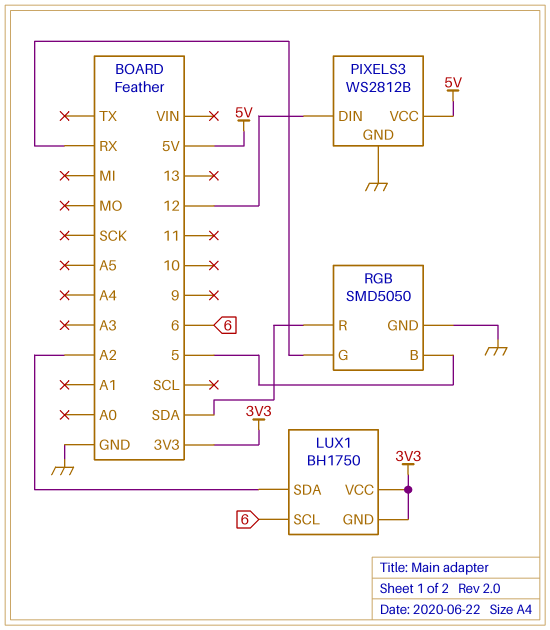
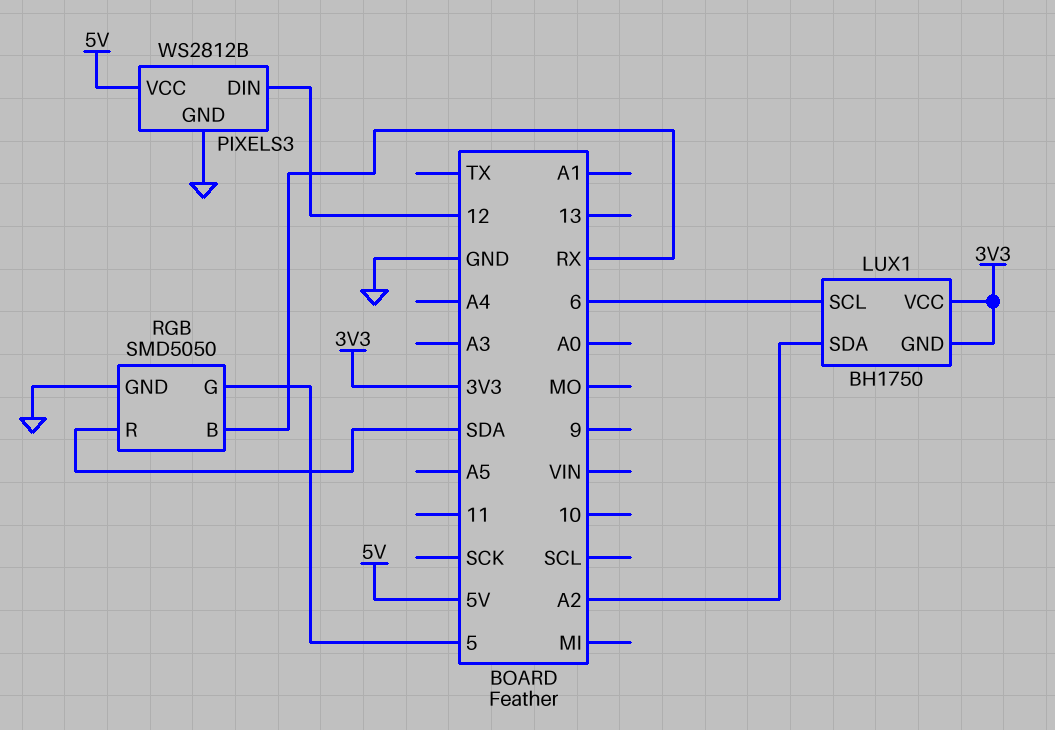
RGB pin B: 5 -> RX
RGB pin G: RX -> 5

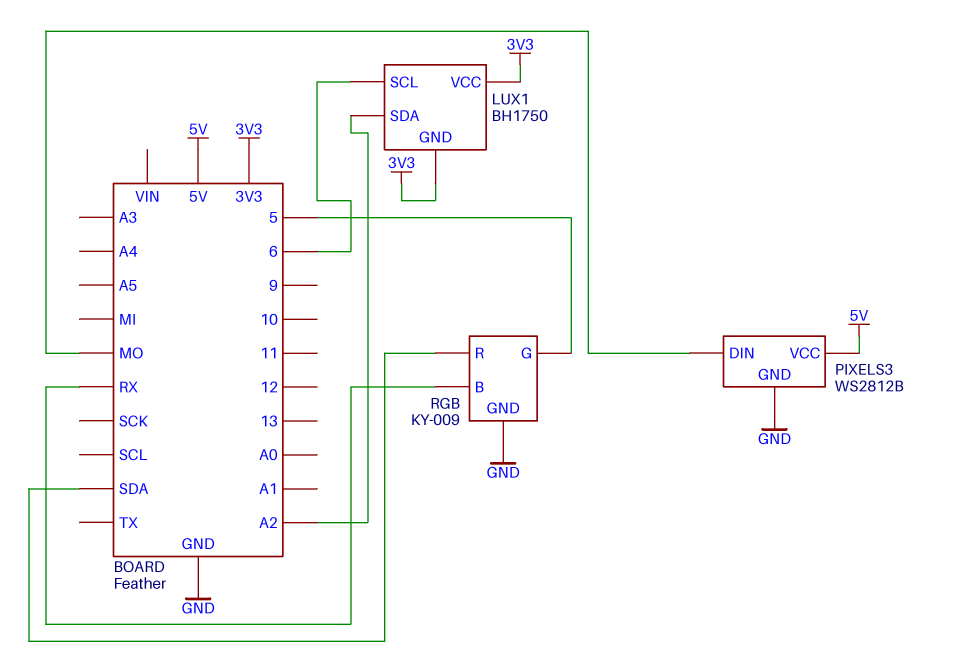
PIXELS3 pin DIN: 12 -> MO
RGB: SMD5050 -> KY-009

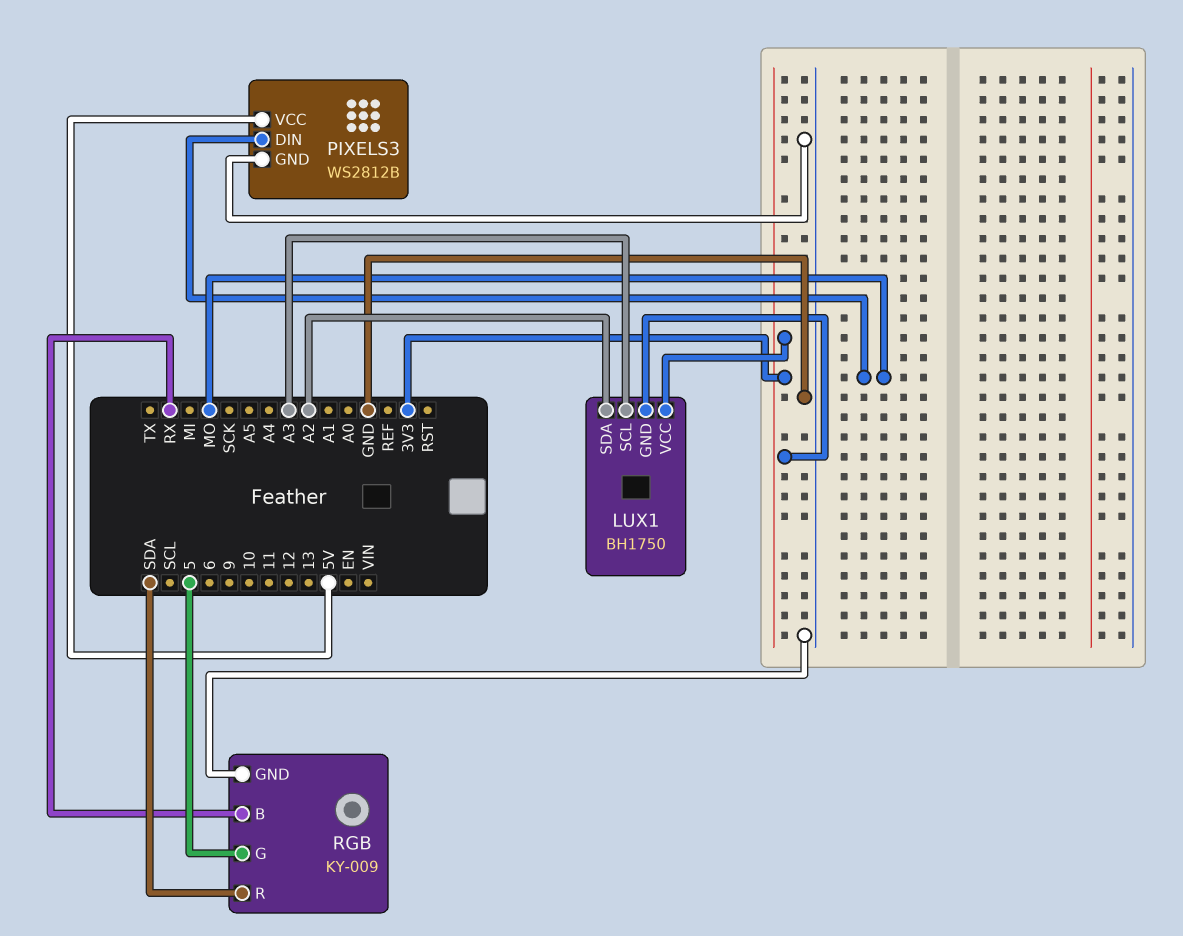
LUX1 pin SCL: 6 -> A3

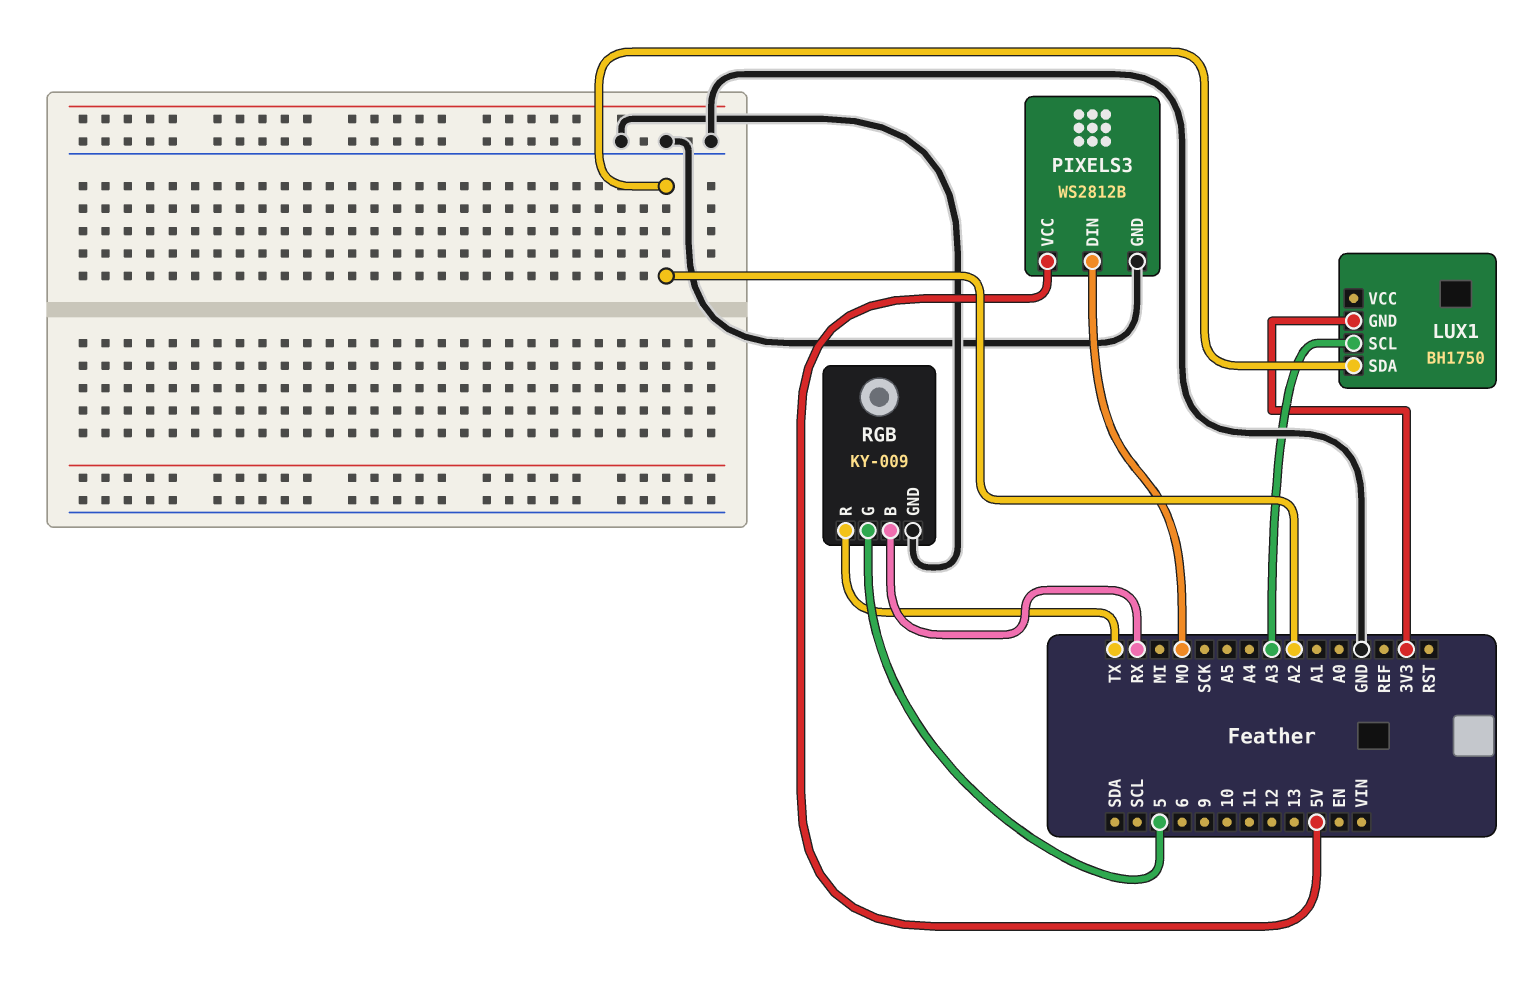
LUX1 pin VCC: 3V3 -> none
RGB pin R: SDA -> TX

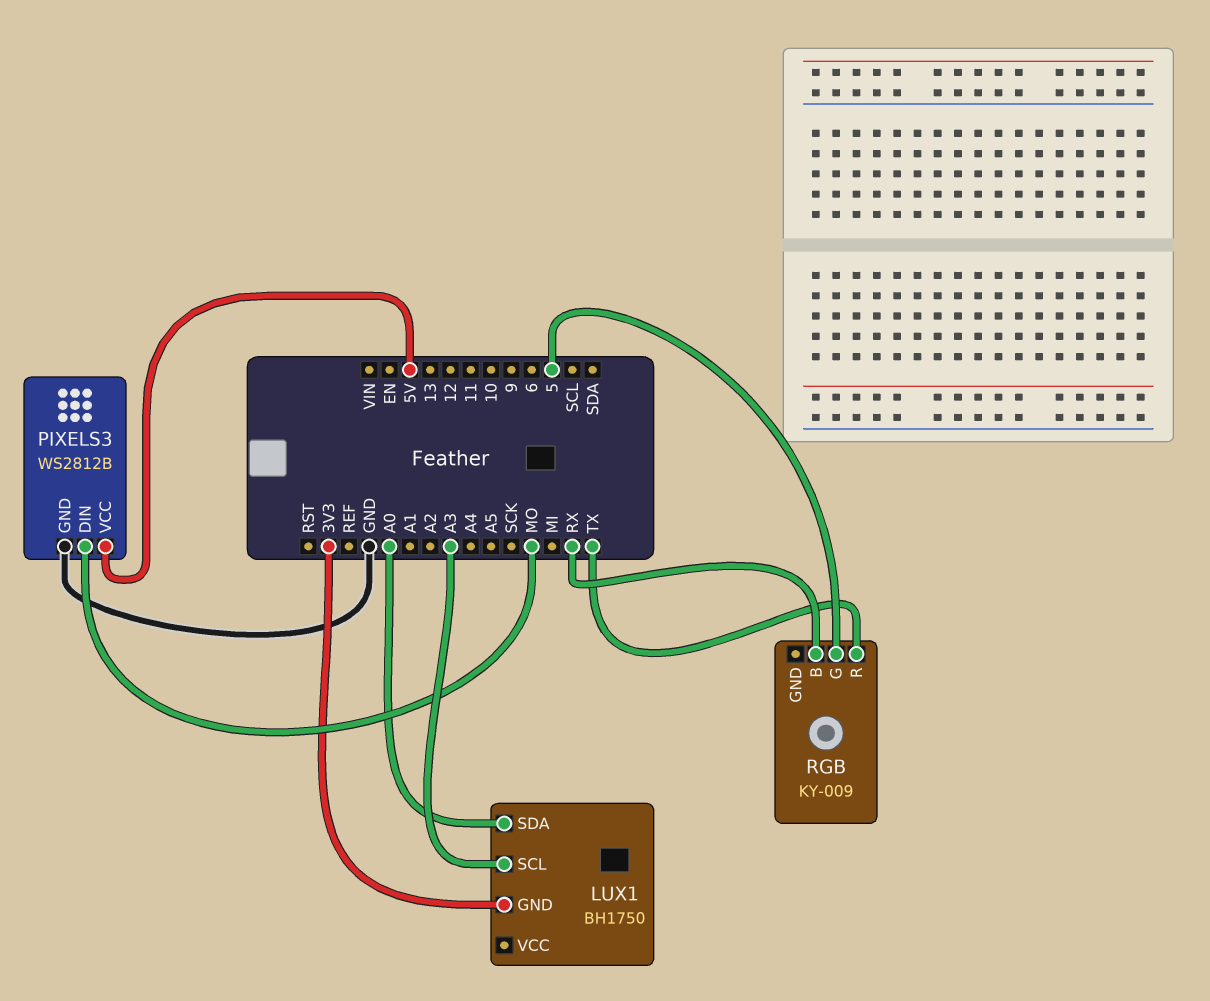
LUX1 pin SDA: A2 -> A0
RGB pin GND: GND -> none

